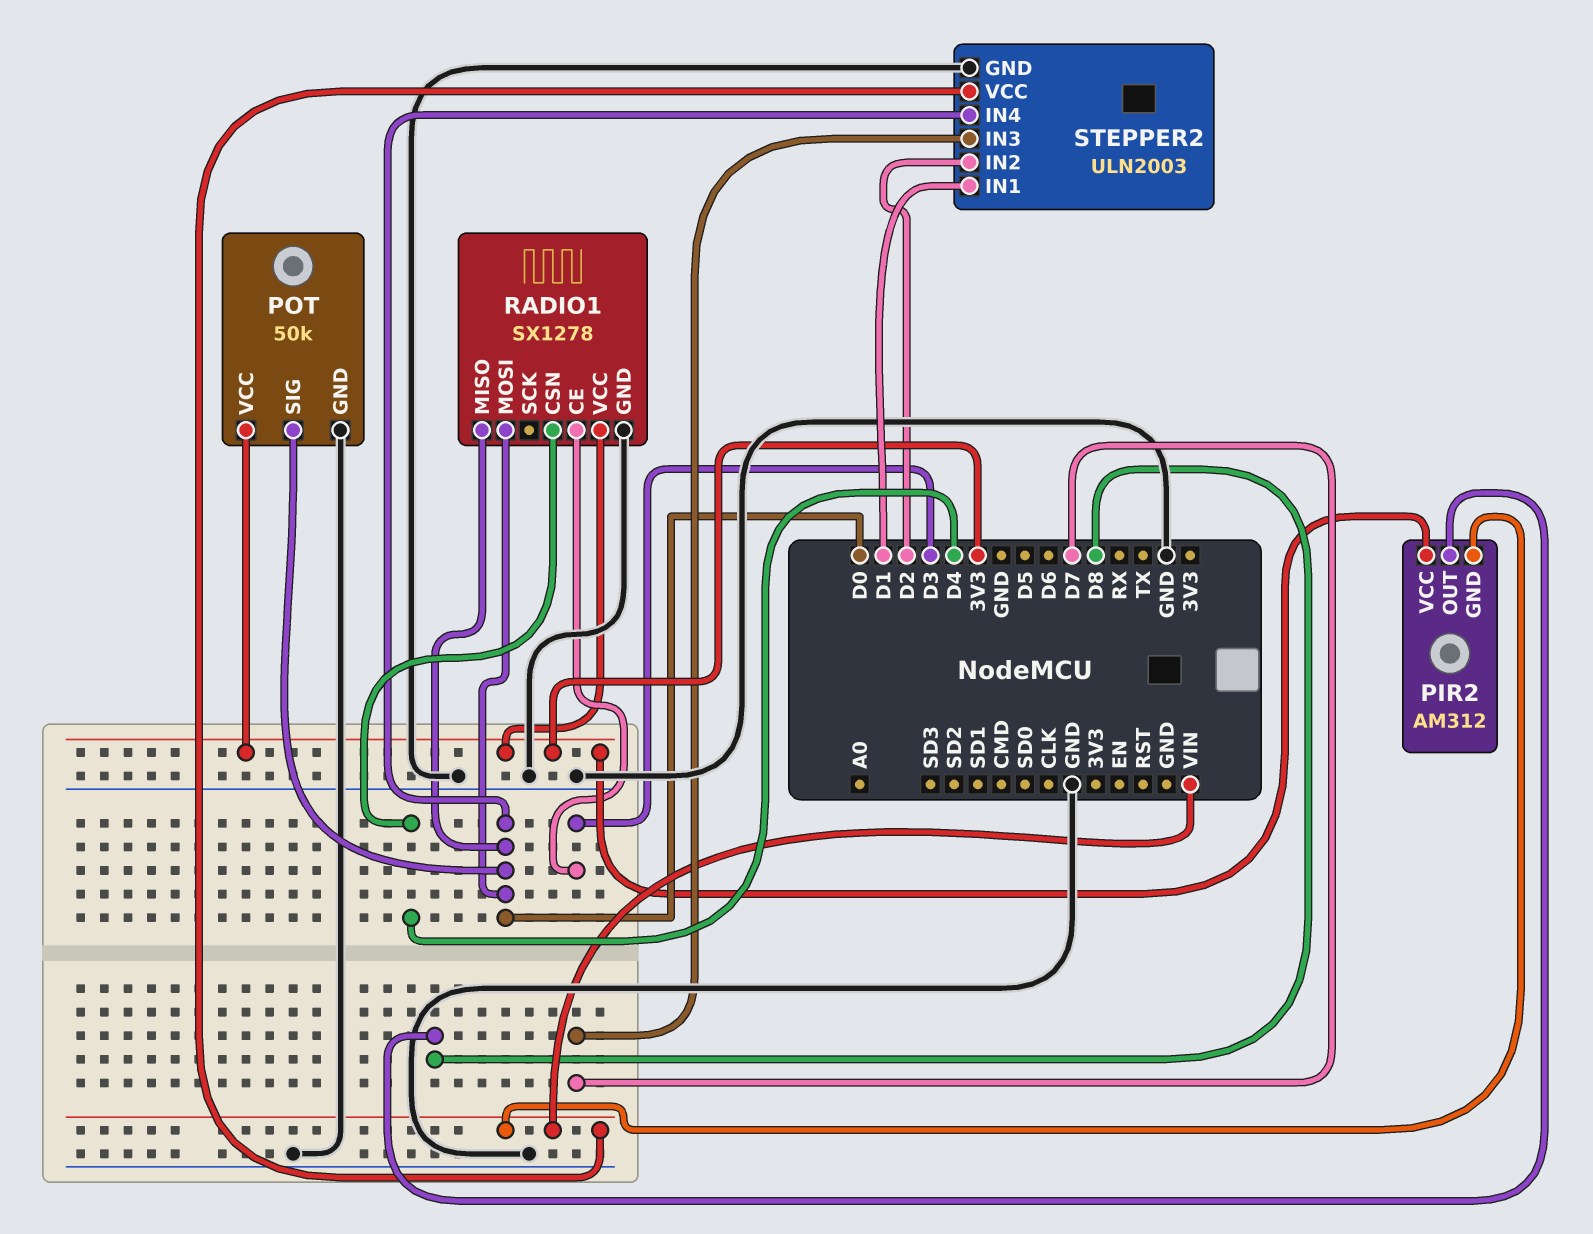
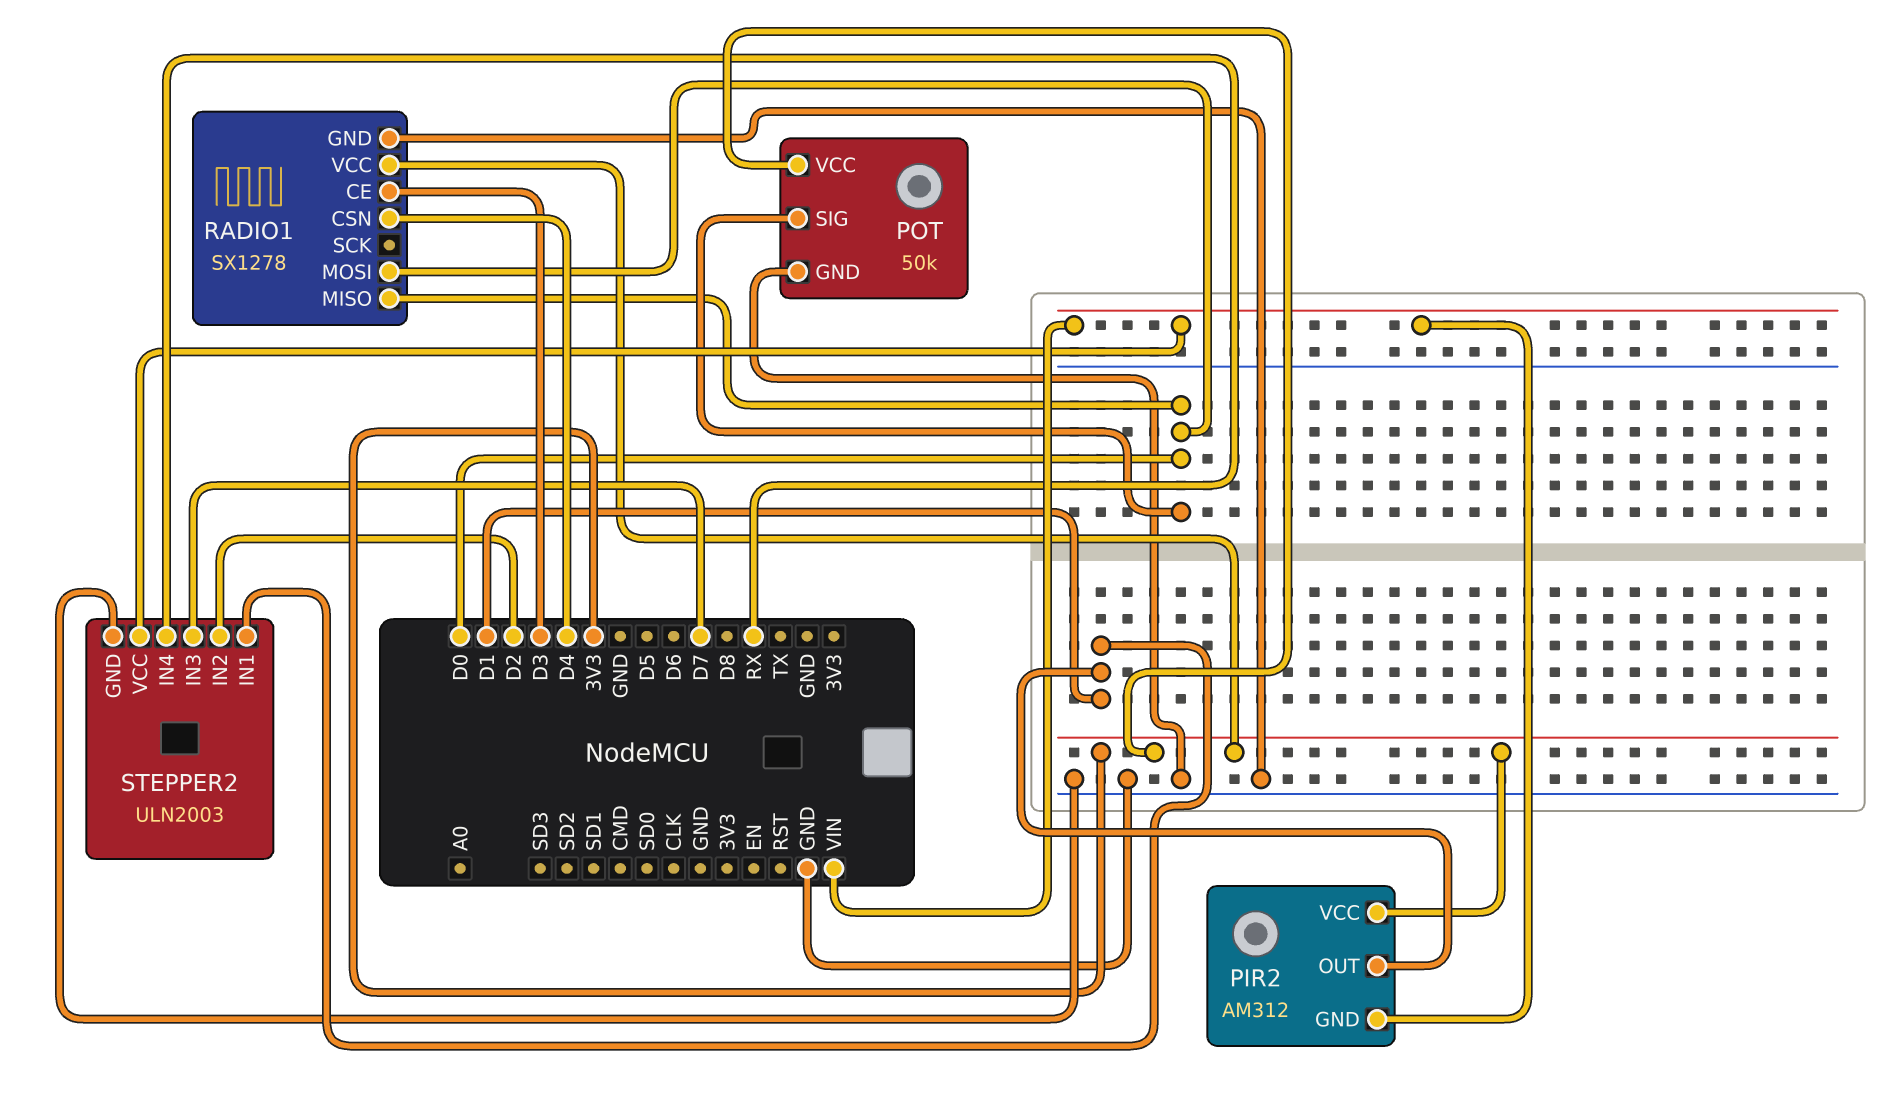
PIR2 pin OUT: D8 -> D1
STEPPER2 pin IN4: D0 -> RX

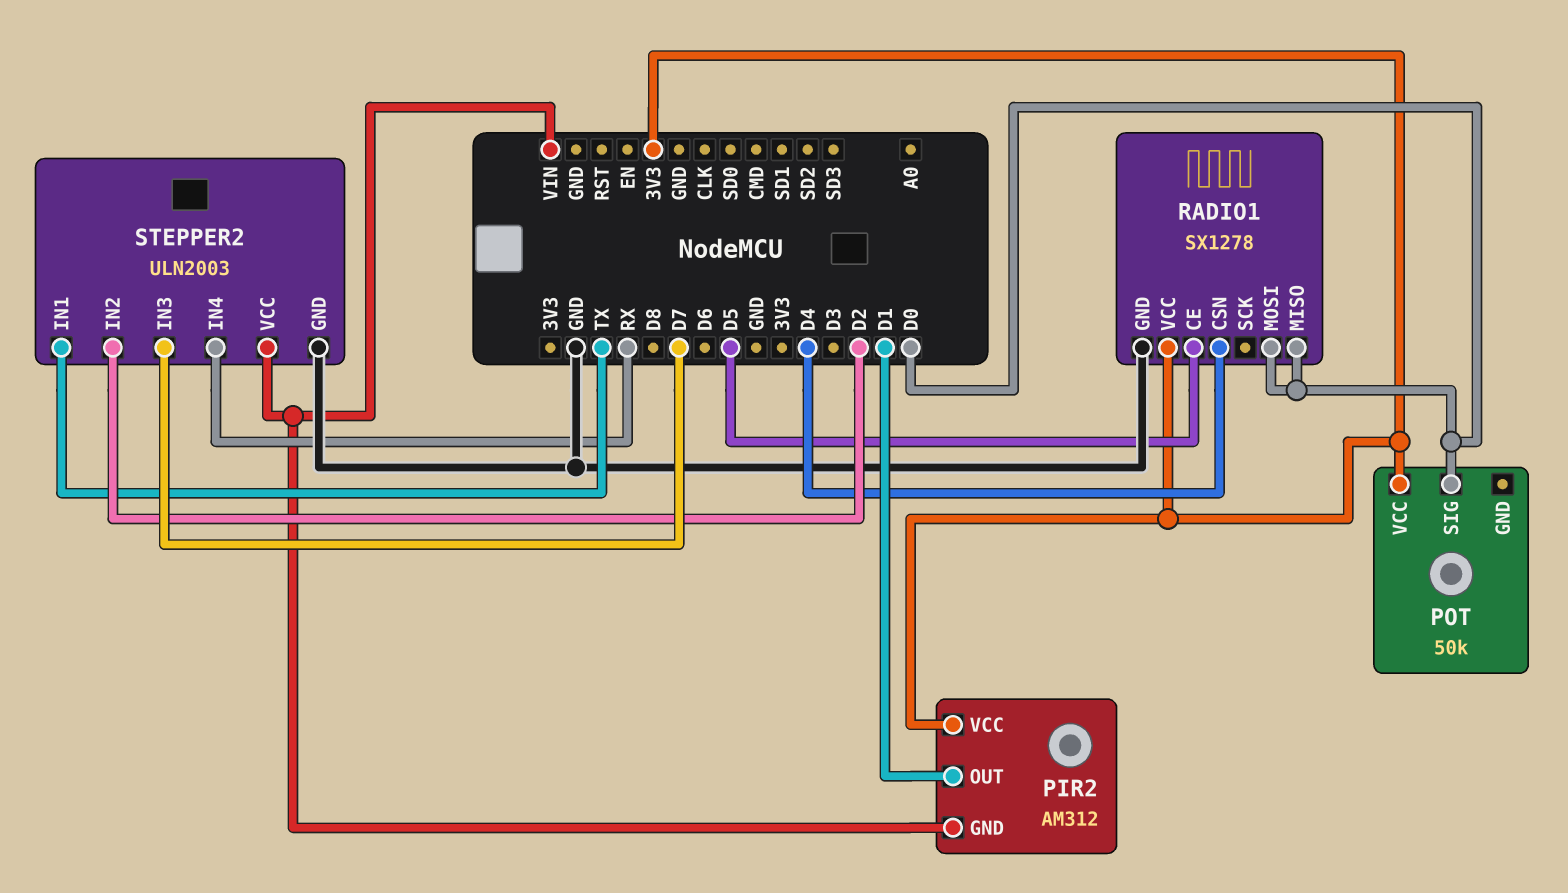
POT pin GND: GND -> none
RADIO1 pin CE: D3 -> D5
STEPPER2 pin IN1: D1 -> TX

